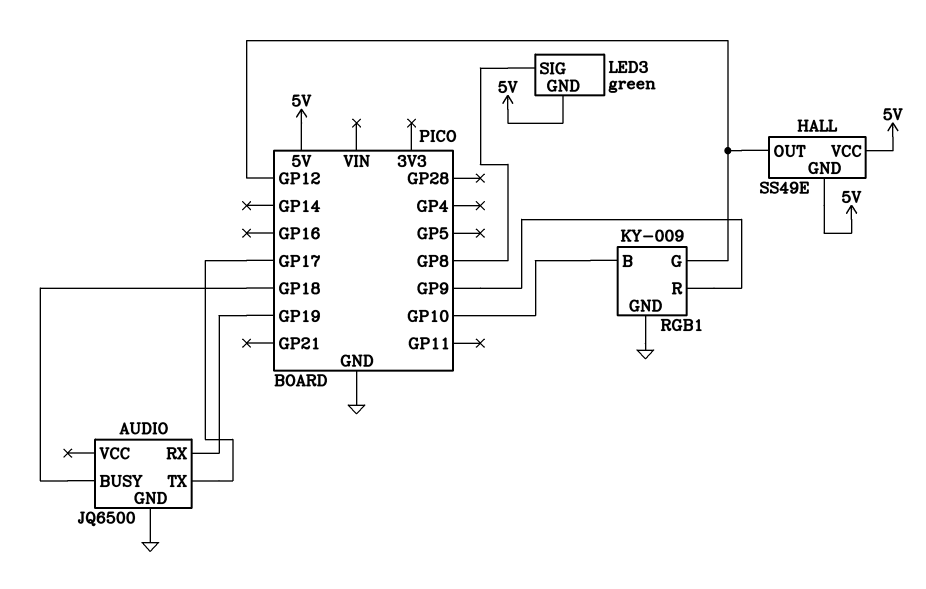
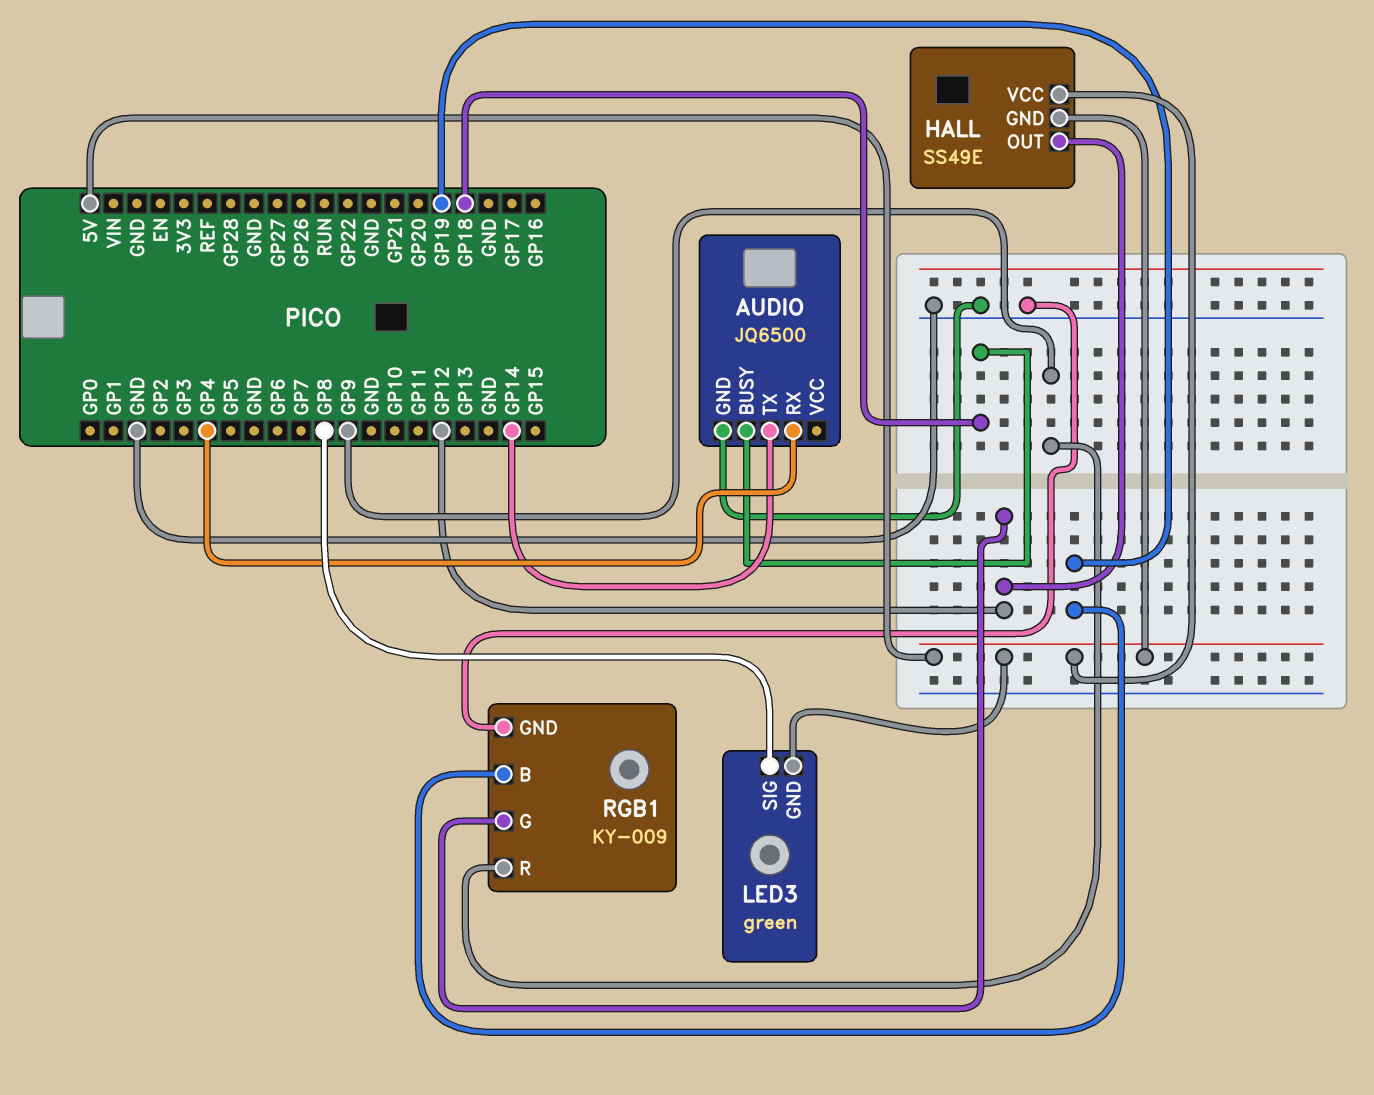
AUDIO pin RX: GP19 -> GP4
AUDIO pin TX: GP17 -> GP14
RGB1 pin B: GP10 -> GP19

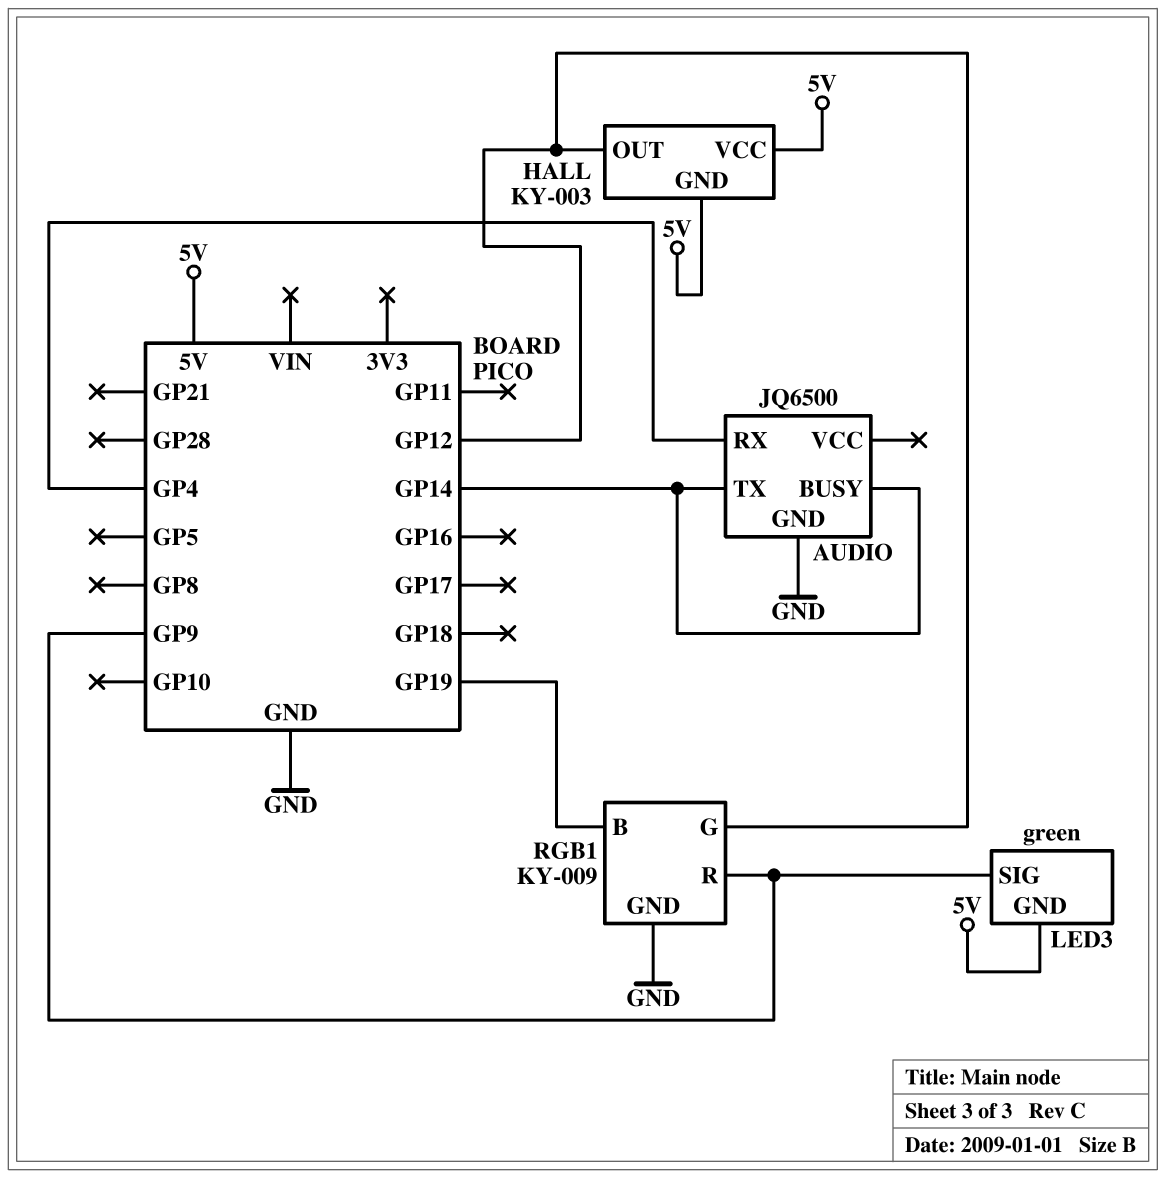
AUDIO pin BUSY: GP18 -> GP14
HALL: SS49E -> KY-003
LED3 pin SIG: GP8 -> GP9

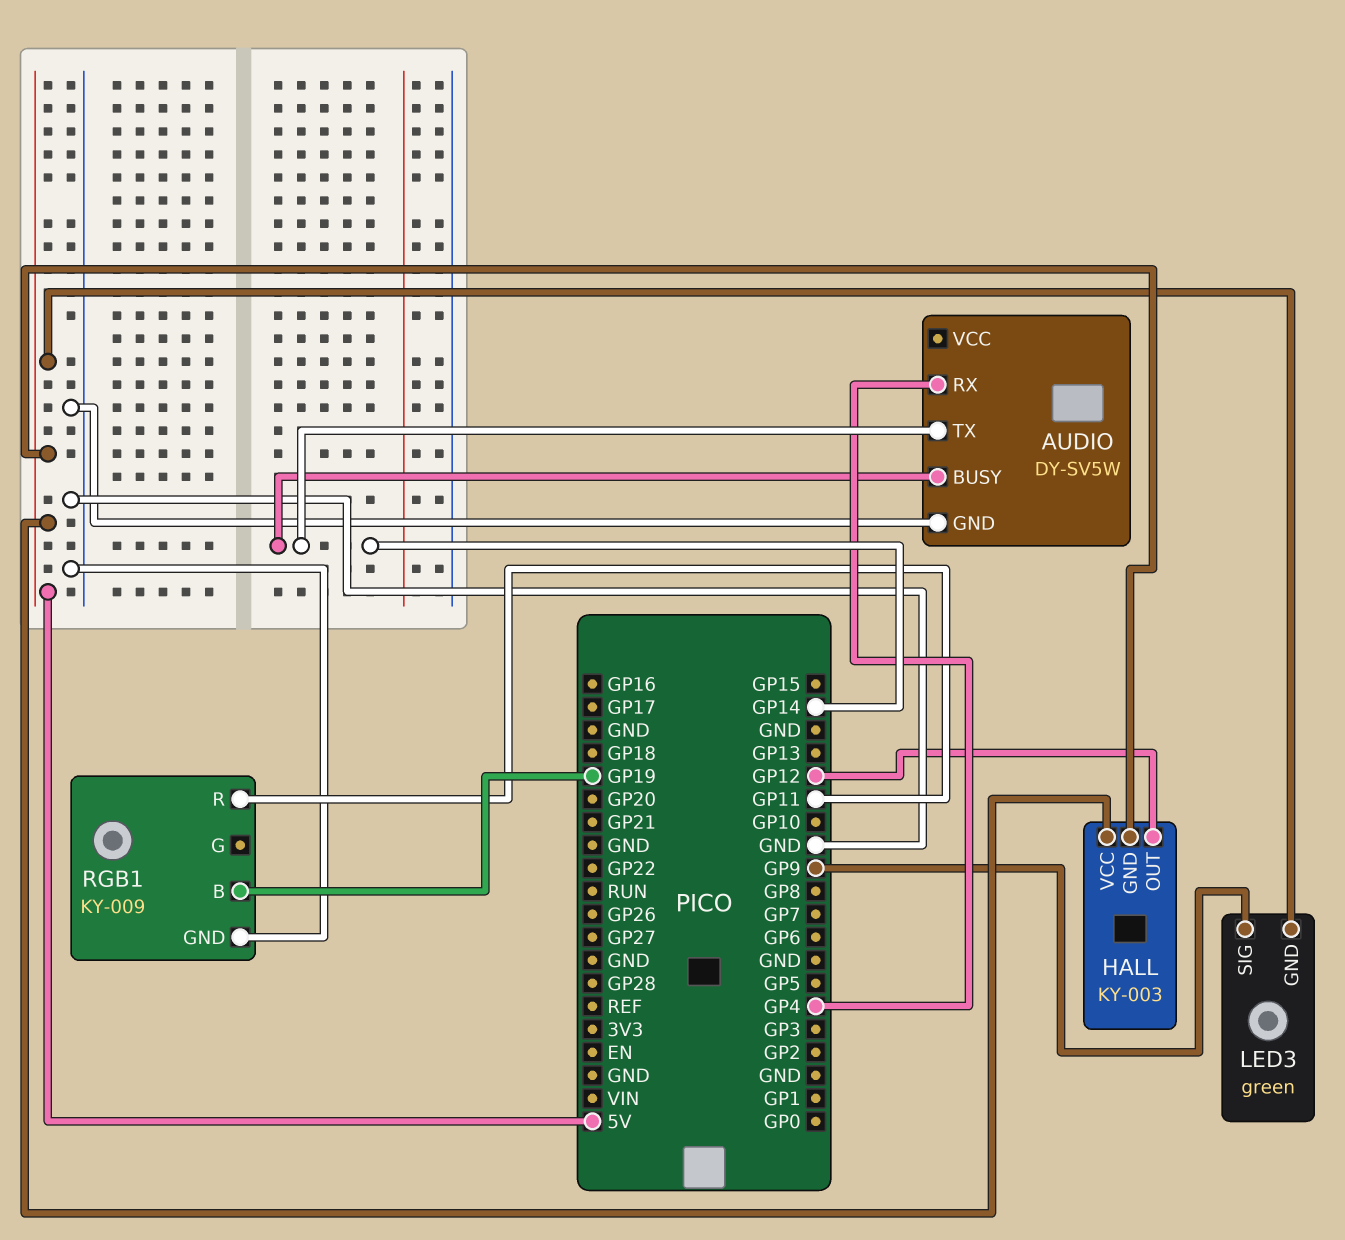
AUDIO: JQ6500 -> DY-SV5W
RGB1 pin G: GP12 -> none
RGB1 pin R: GP9 -> GP11

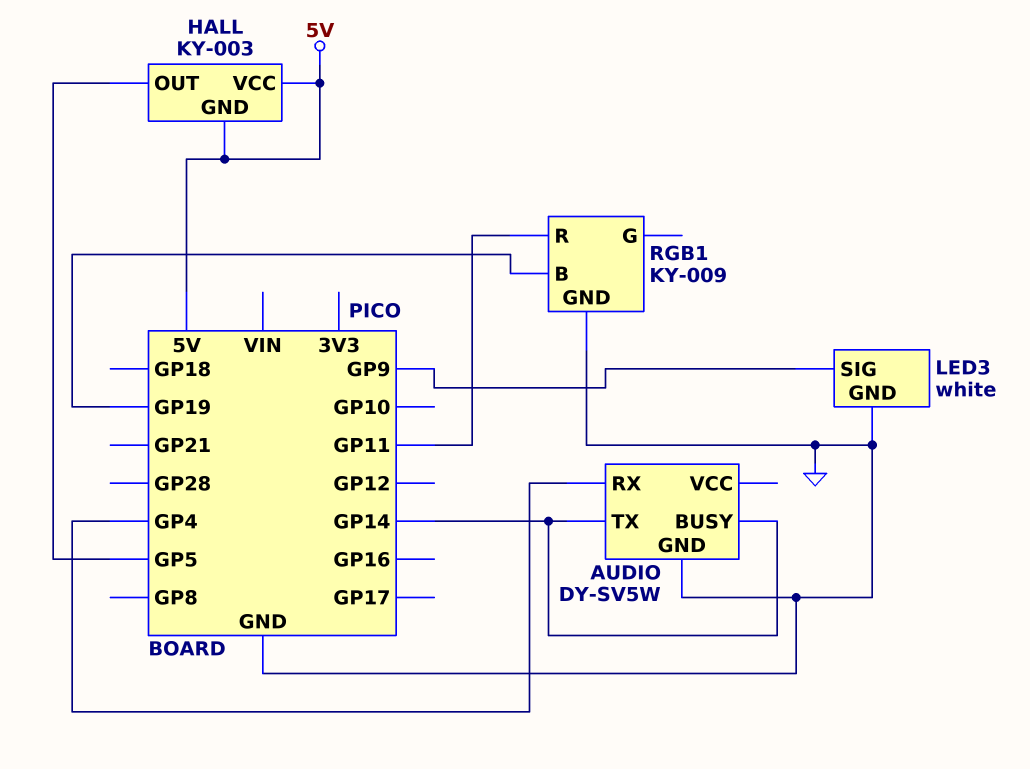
HALL pin OUT: GP12 -> GP5
LED3: green -> white
LED3 pin GND: 5V -> GND

